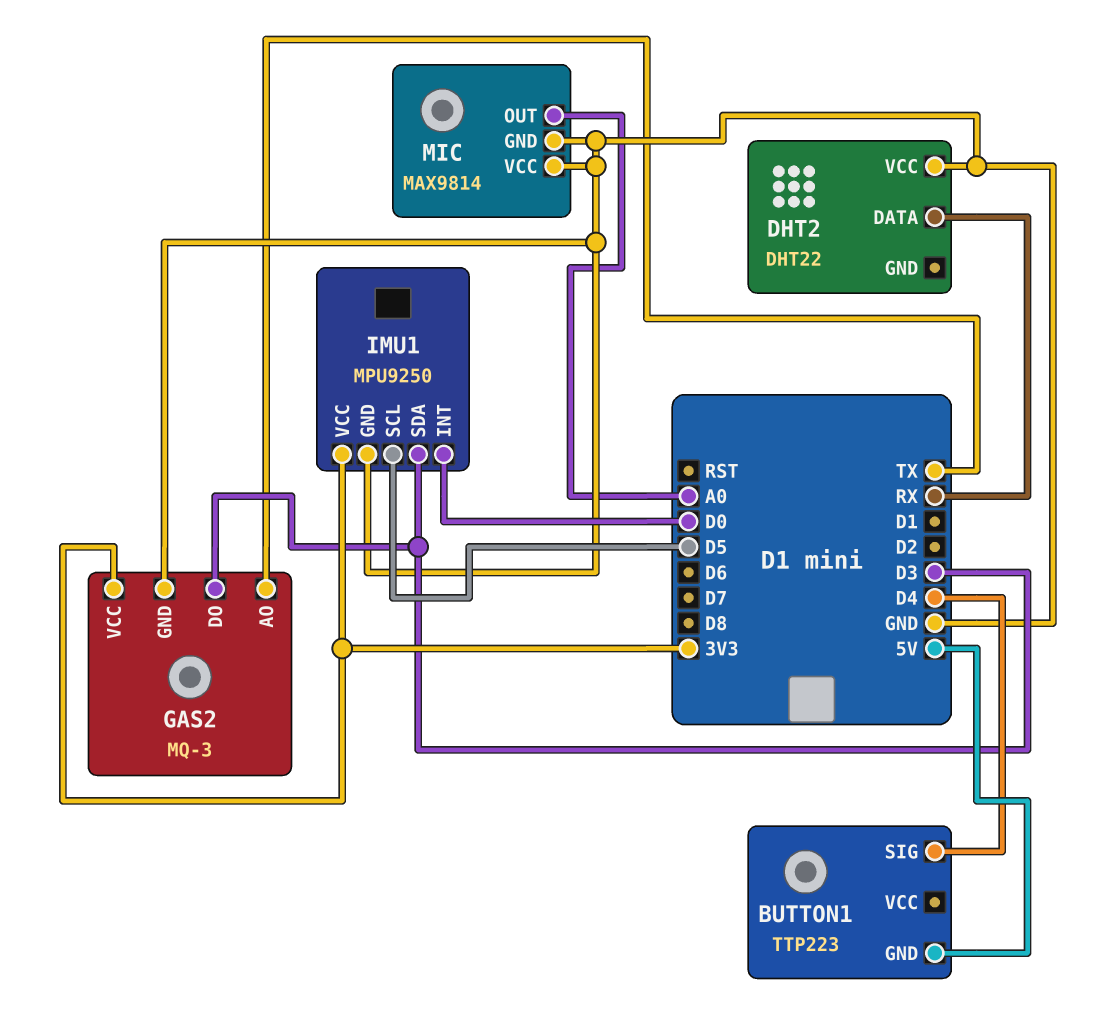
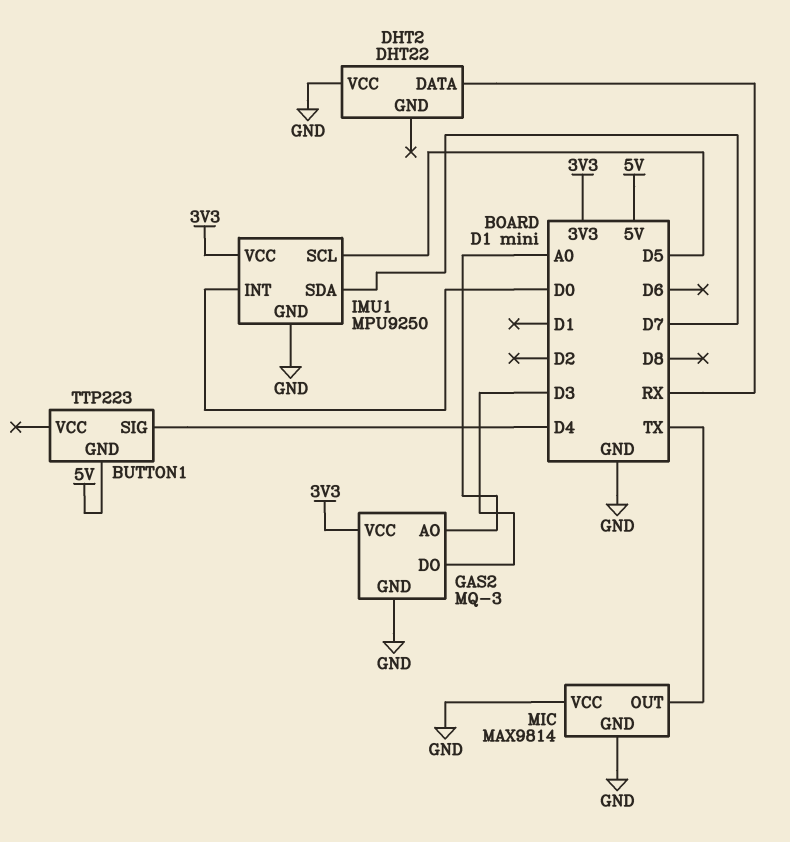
GAS2 pin AO: TX -> A0
IMU1 pin SDA: D3 -> D7
MIC pin OUT: A0 -> TX

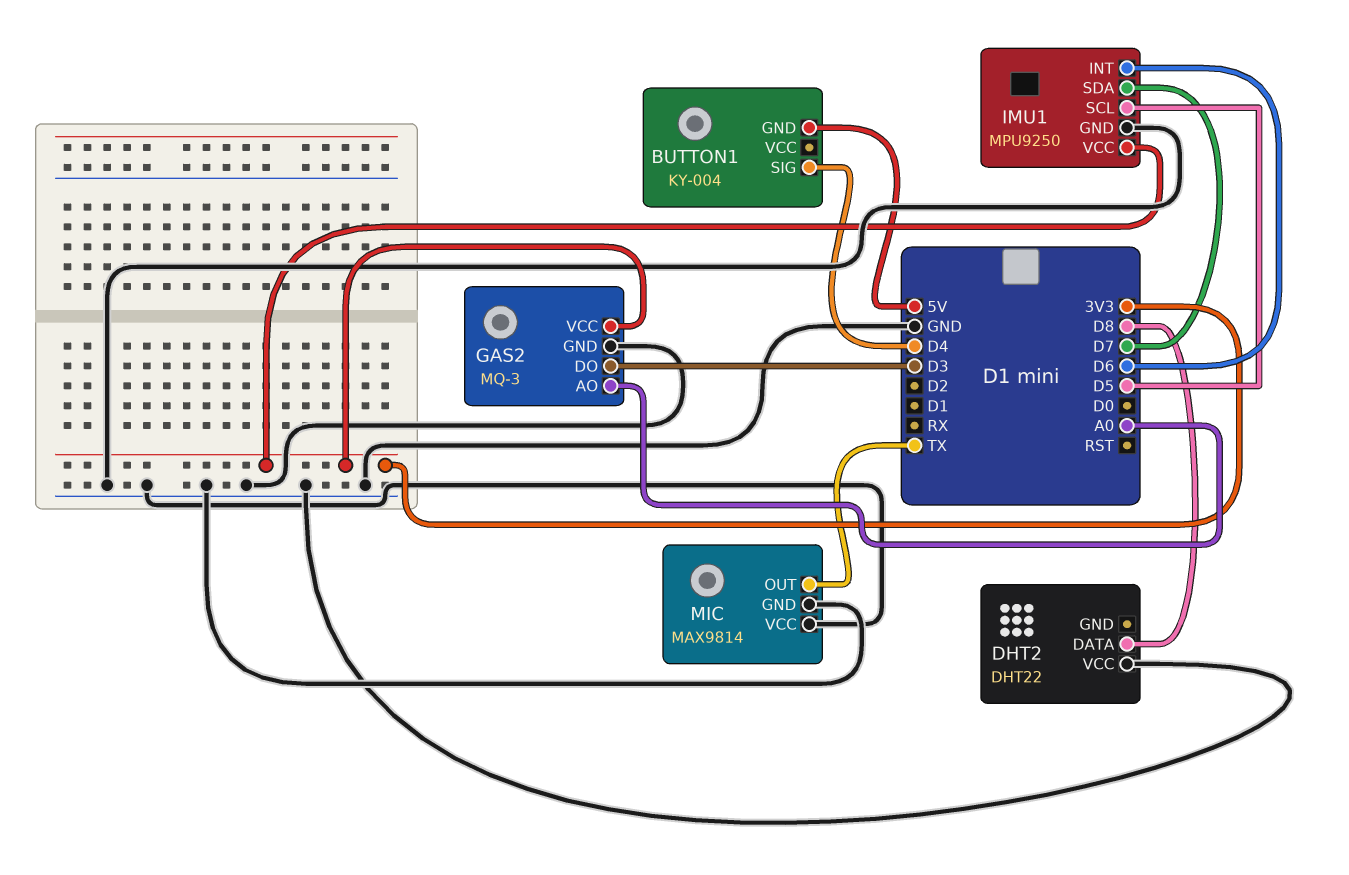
BUTTON1: TTP223 -> KY-004
DHT2 pin DATA: RX -> D8
IMU1 pin INT: D0 -> D6

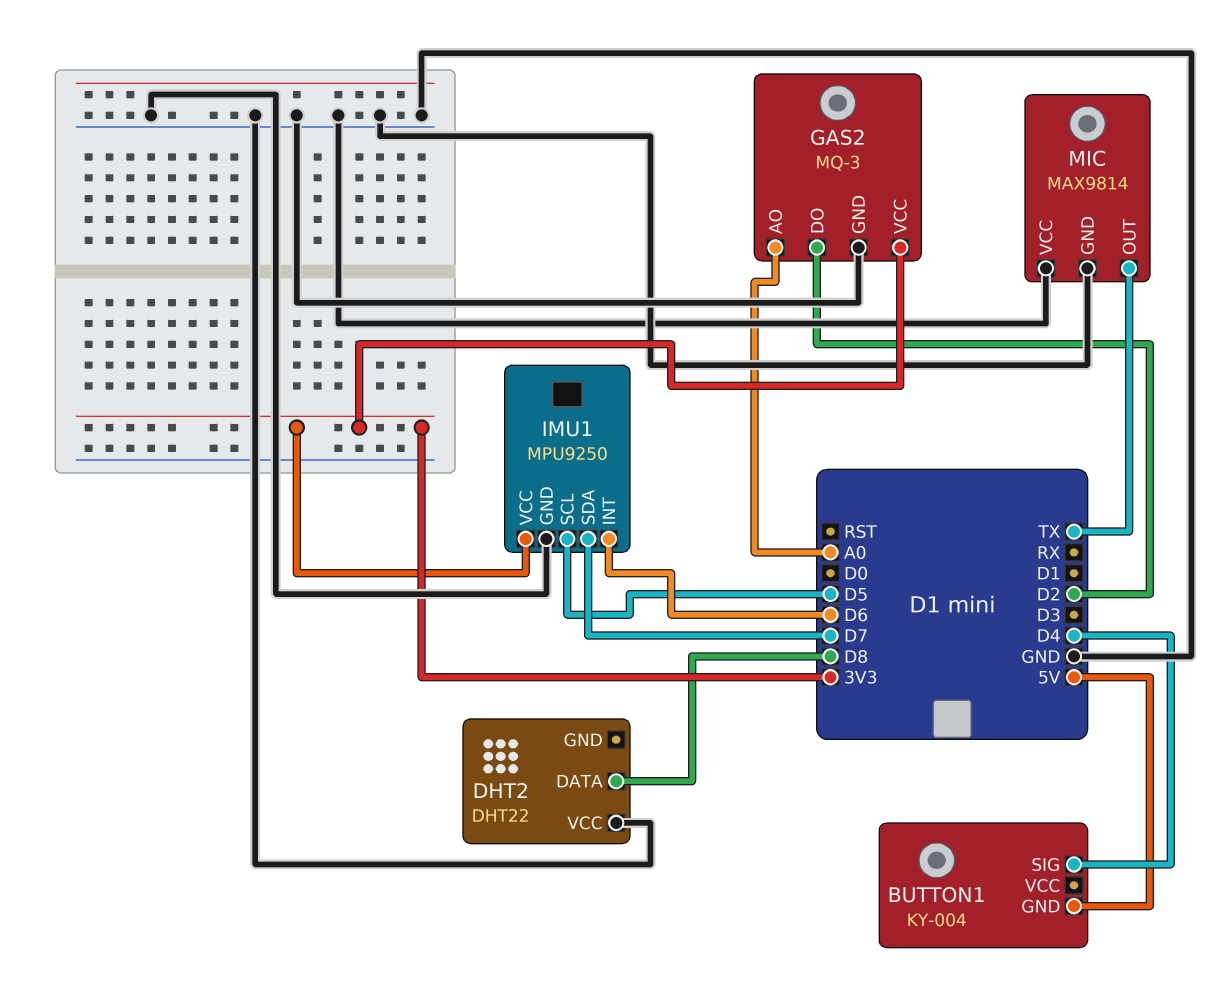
GAS2 pin DO: D3 -> D2

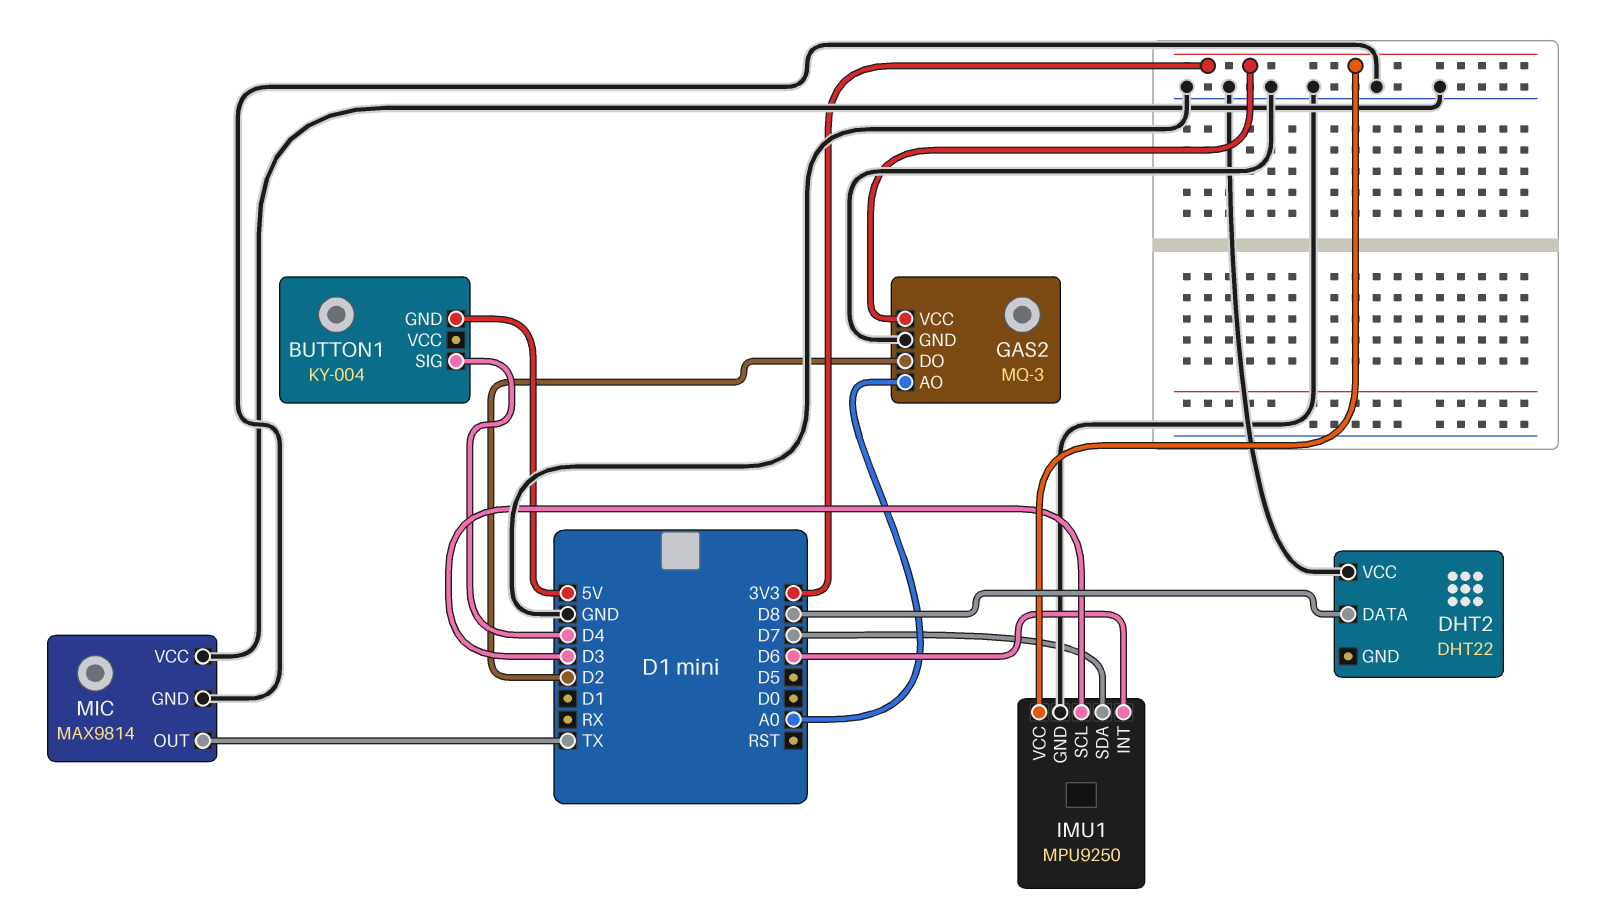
IMU1 pin SCL: D5 -> D3

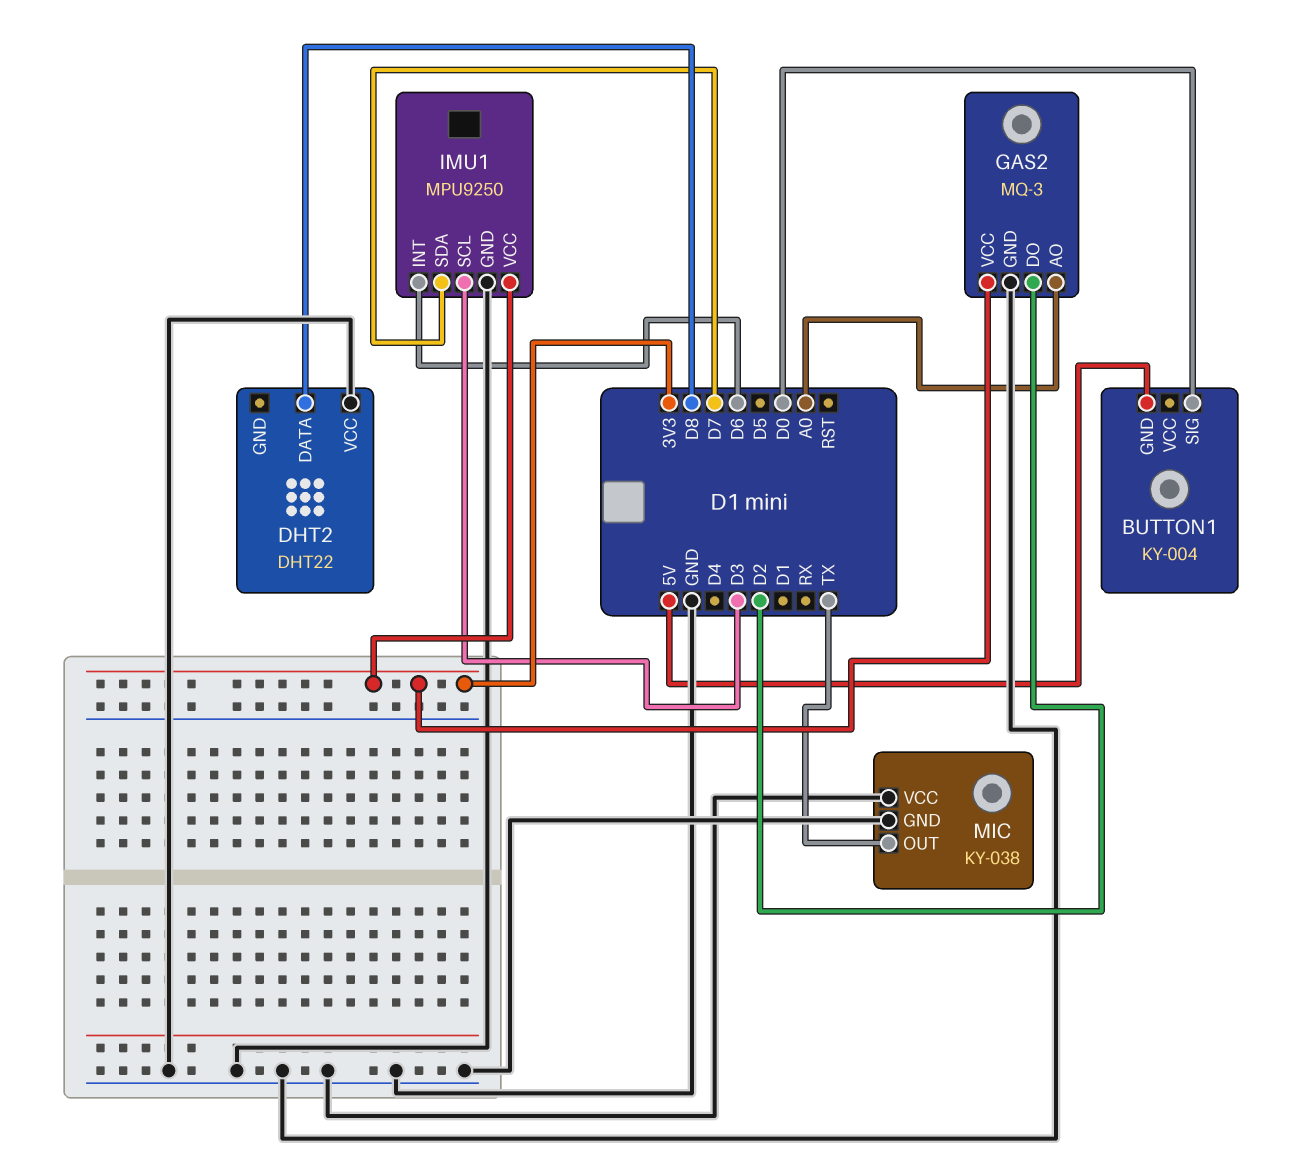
BUTTON1 pin SIG: D4 -> D0
MIC: MAX9814 -> KY-038

